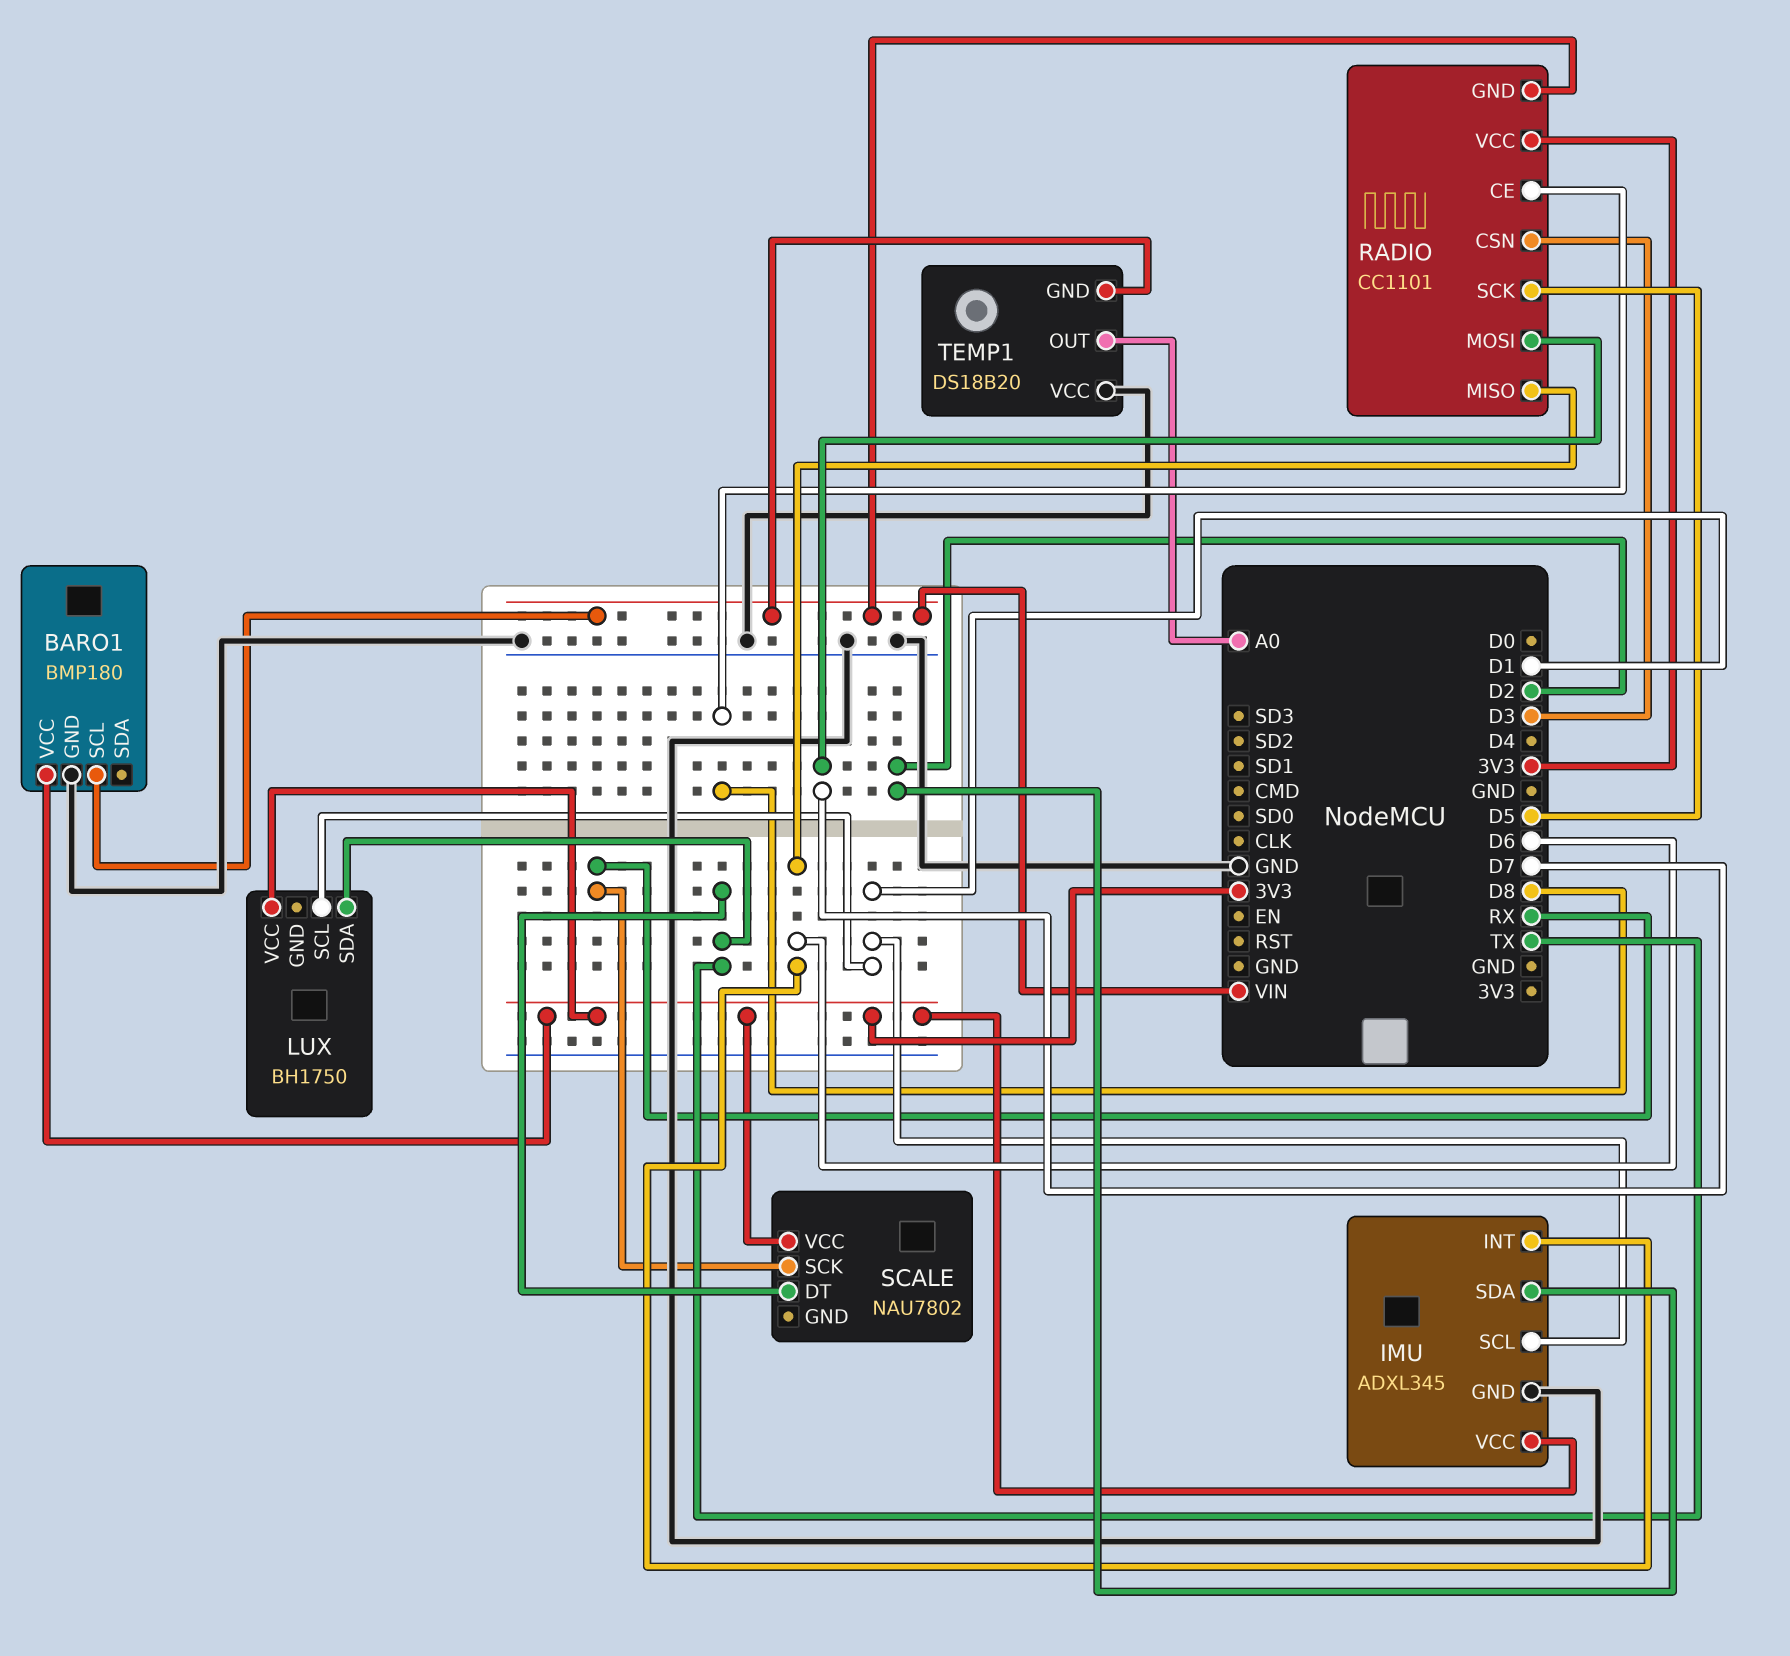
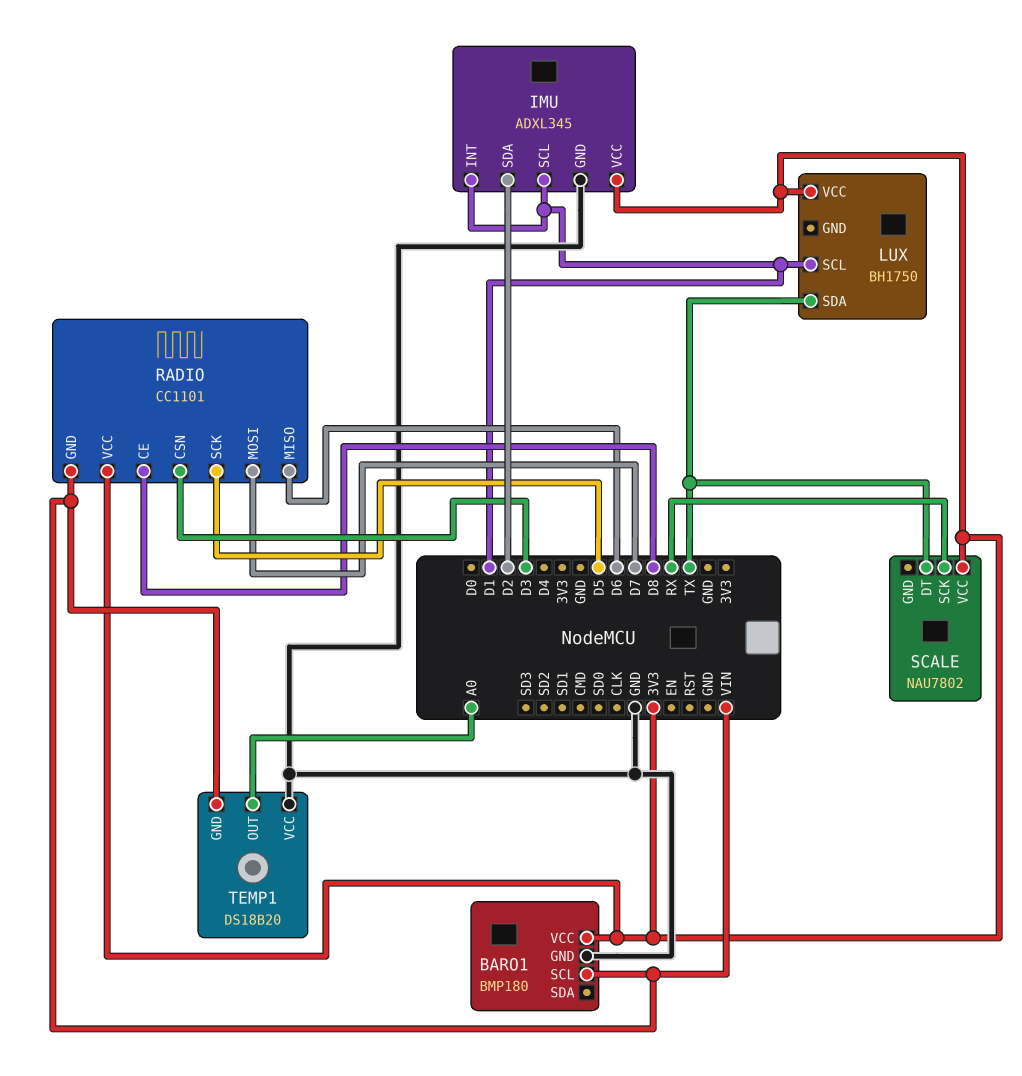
IMU pin INT: D6 -> D1

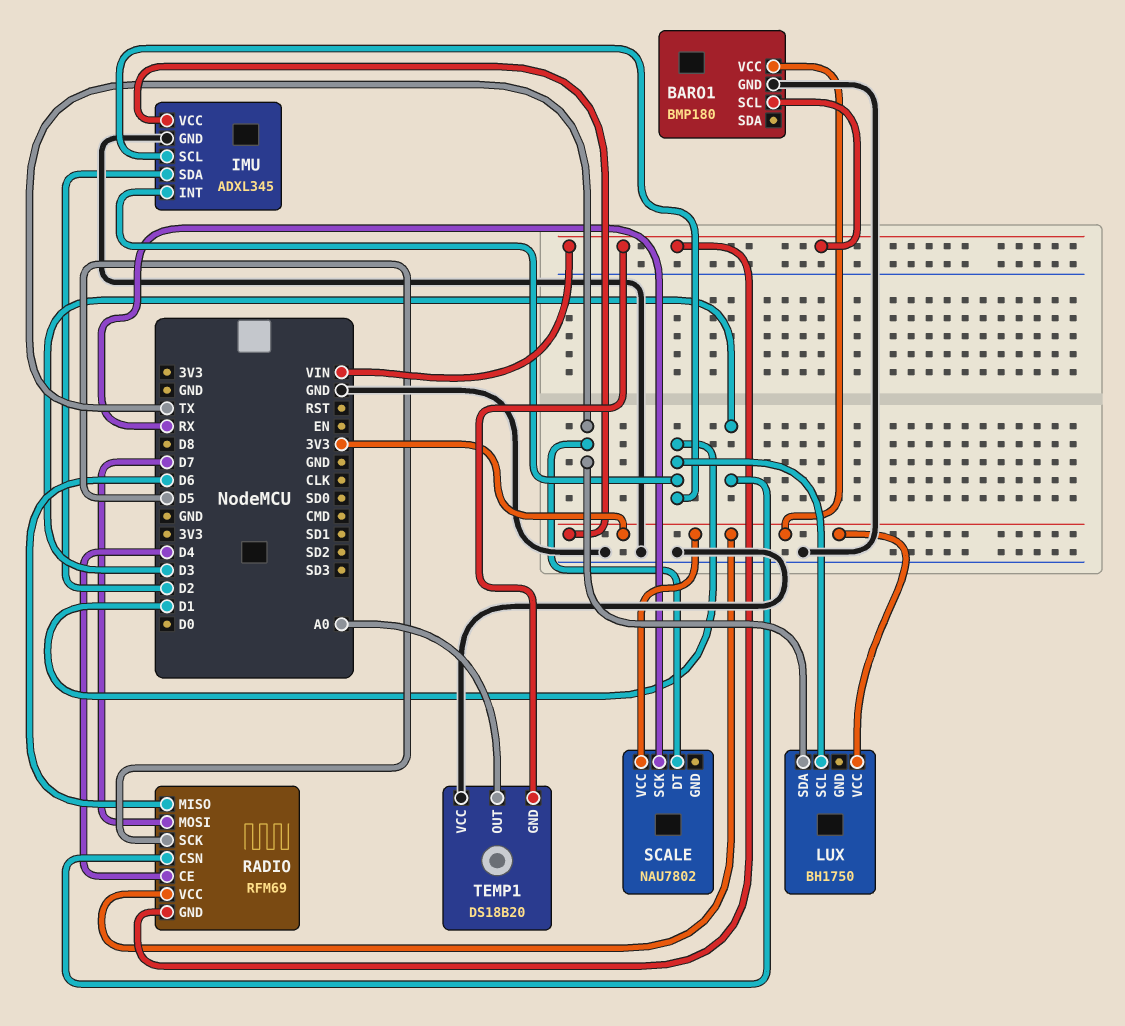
RADIO: CC1101 -> RFM69
RADIO pin CE: D8 -> D4

